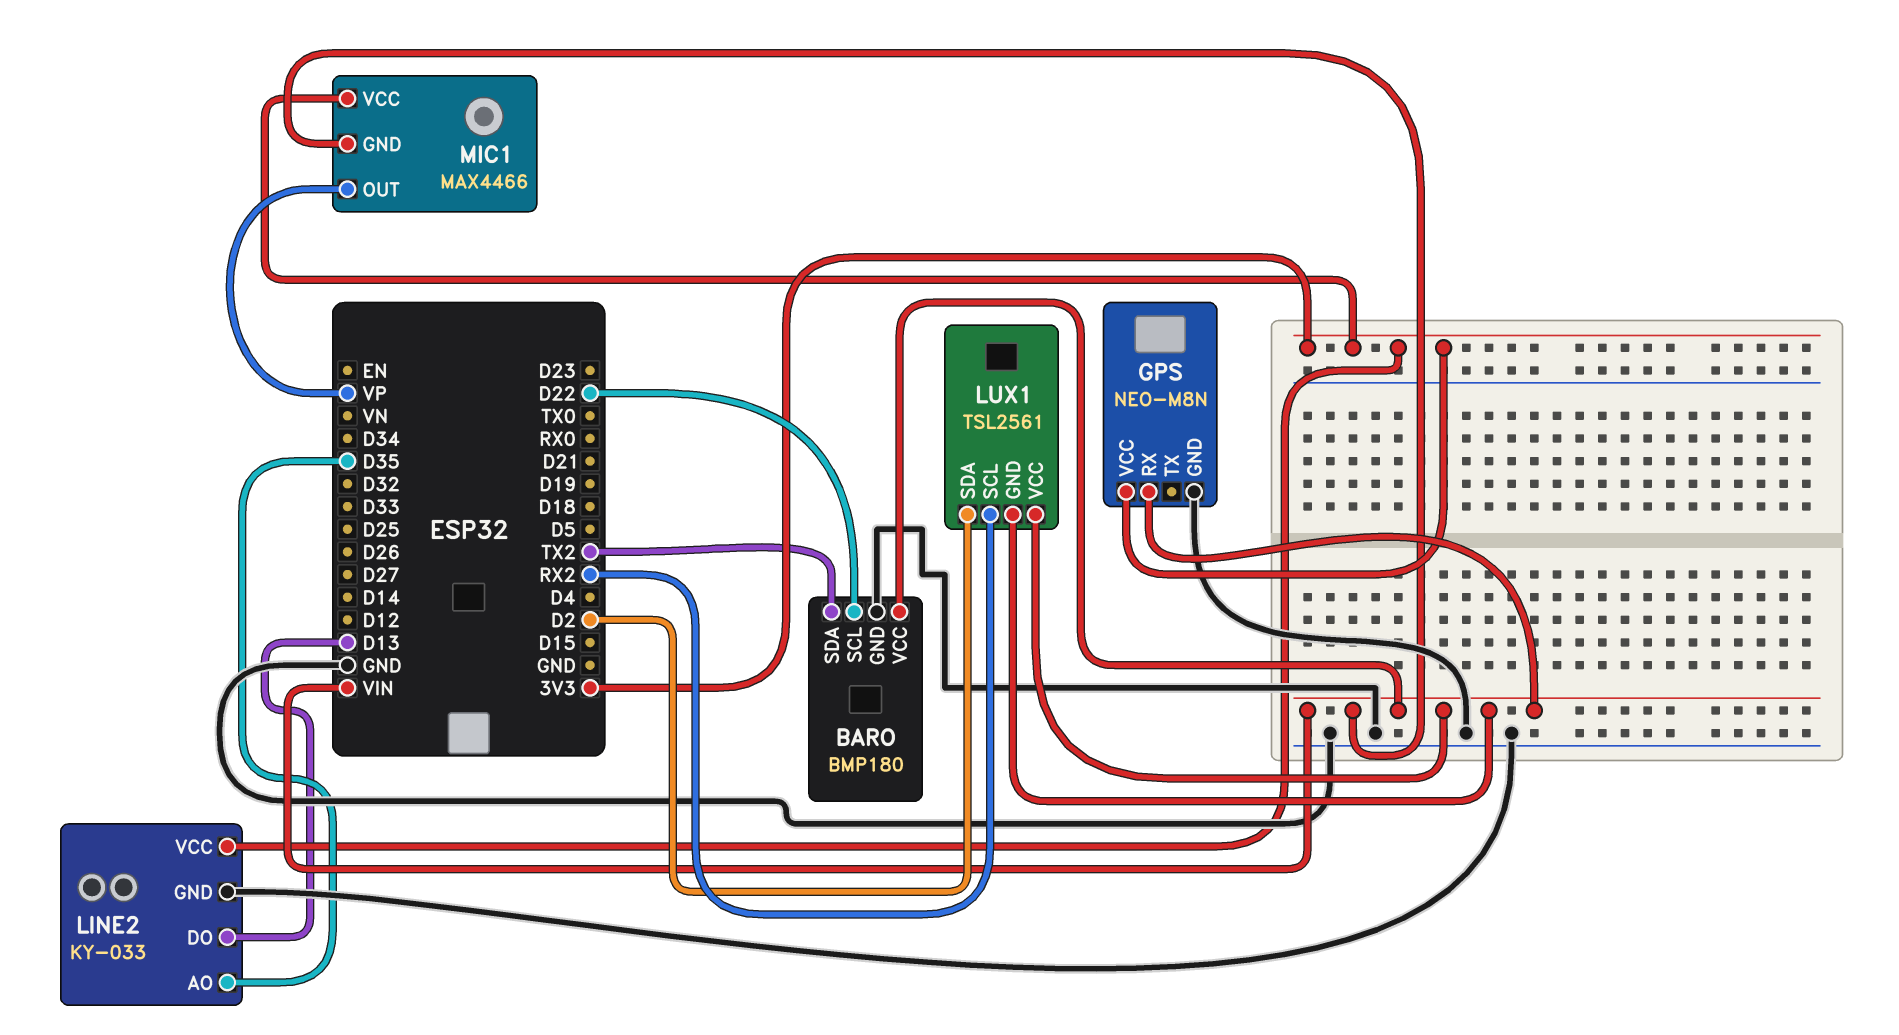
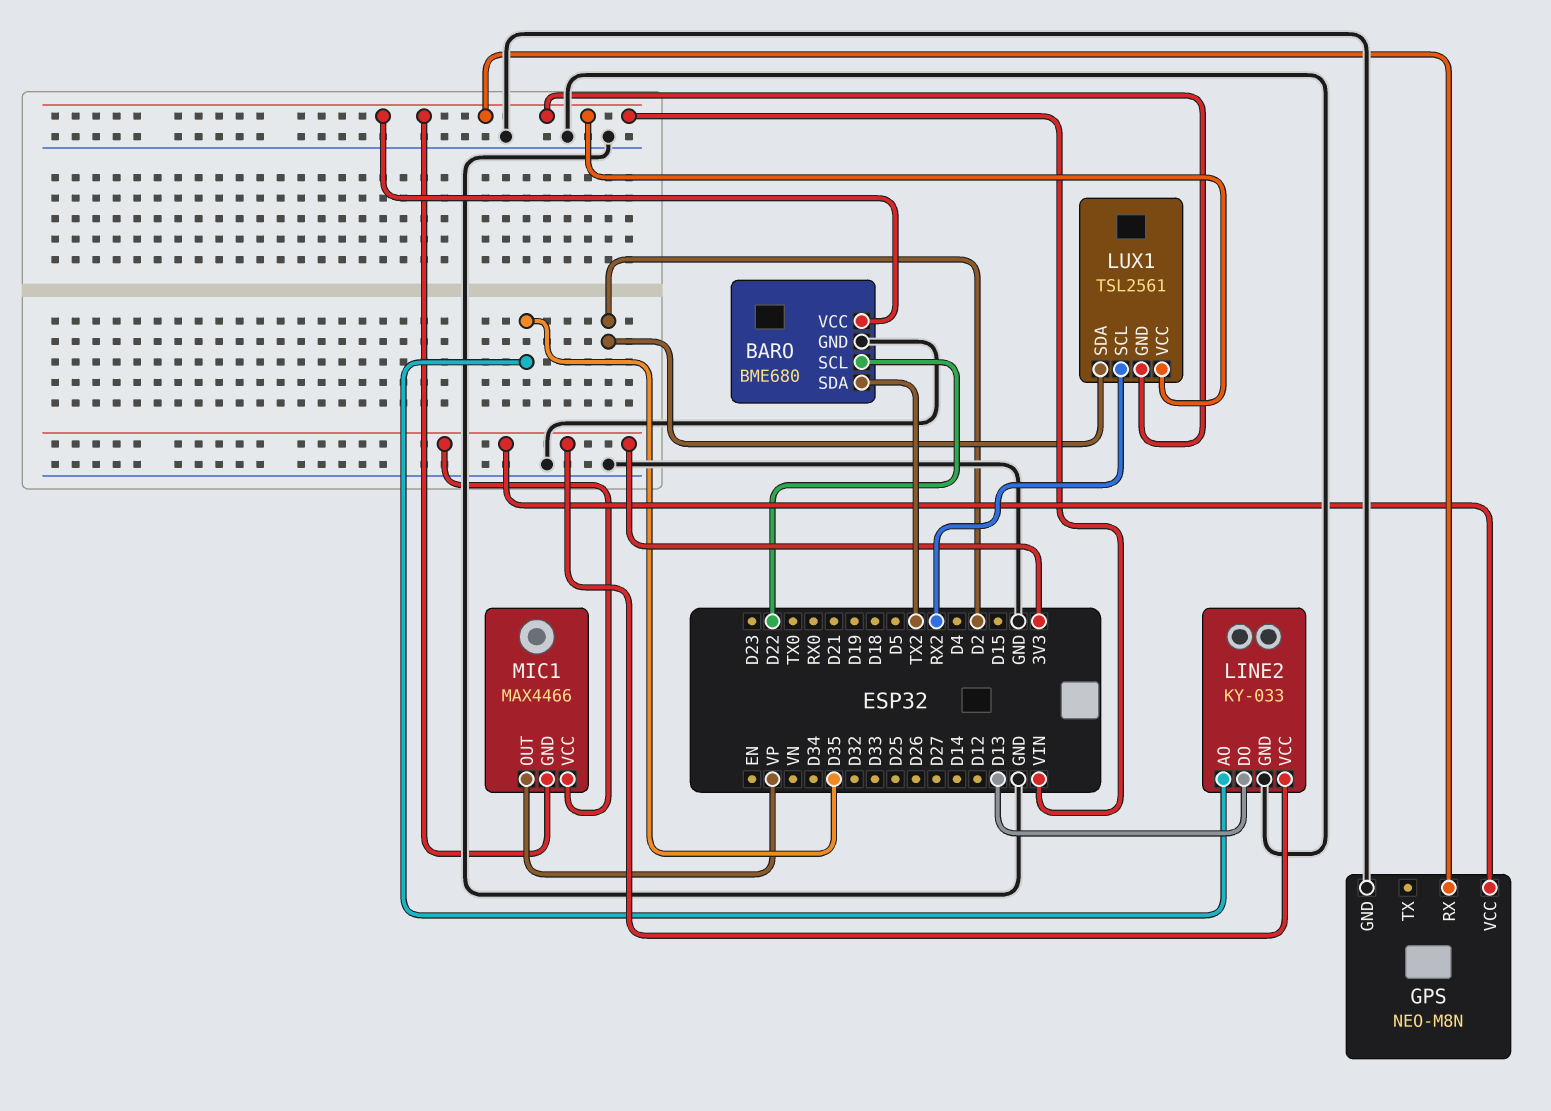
BARO: BMP180 -> BME680

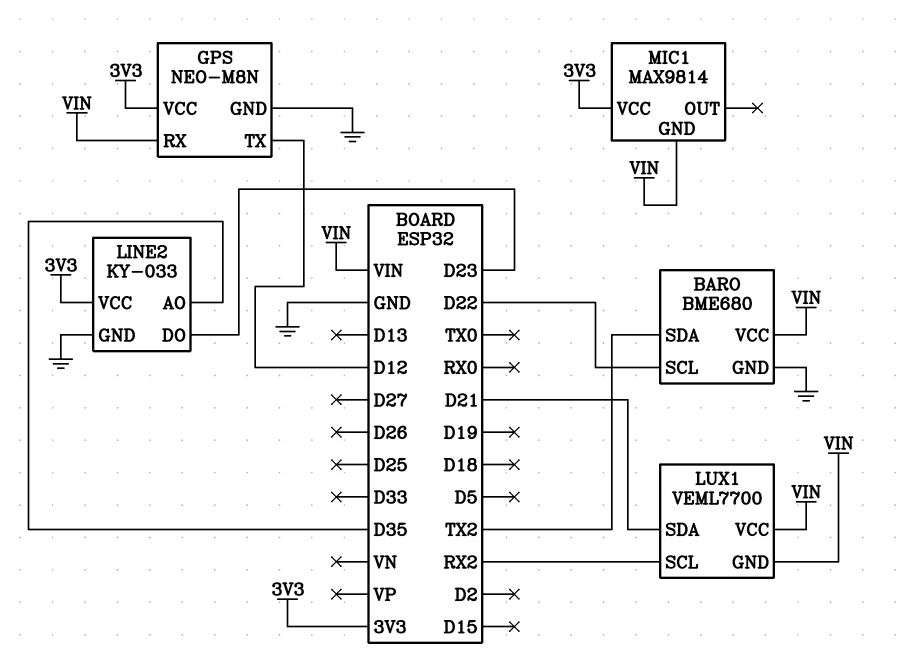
GPS pin TX: none -> D12
LINE2 pin DO: D13 -> D23
LUX1: TSL2561 -> VEML7700
LUX1 pin SDA: D2 -> D21
MIC1: MAX4466 -> MAX9814
MIC1 pin OUT: VP -> none

